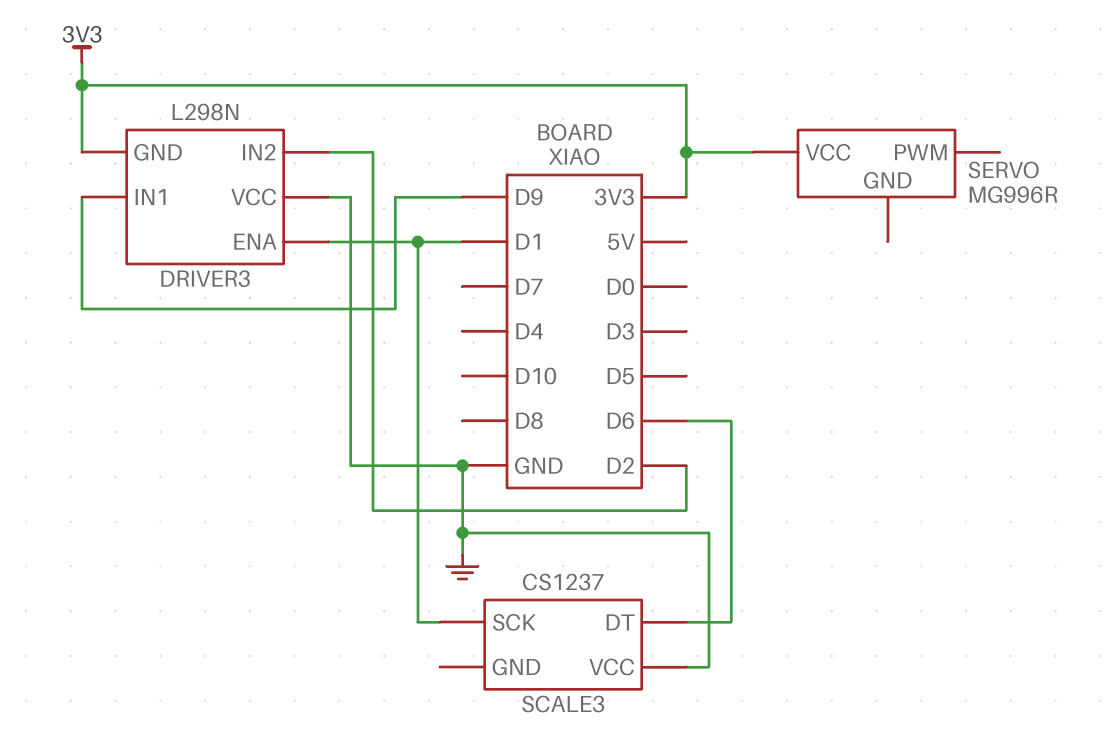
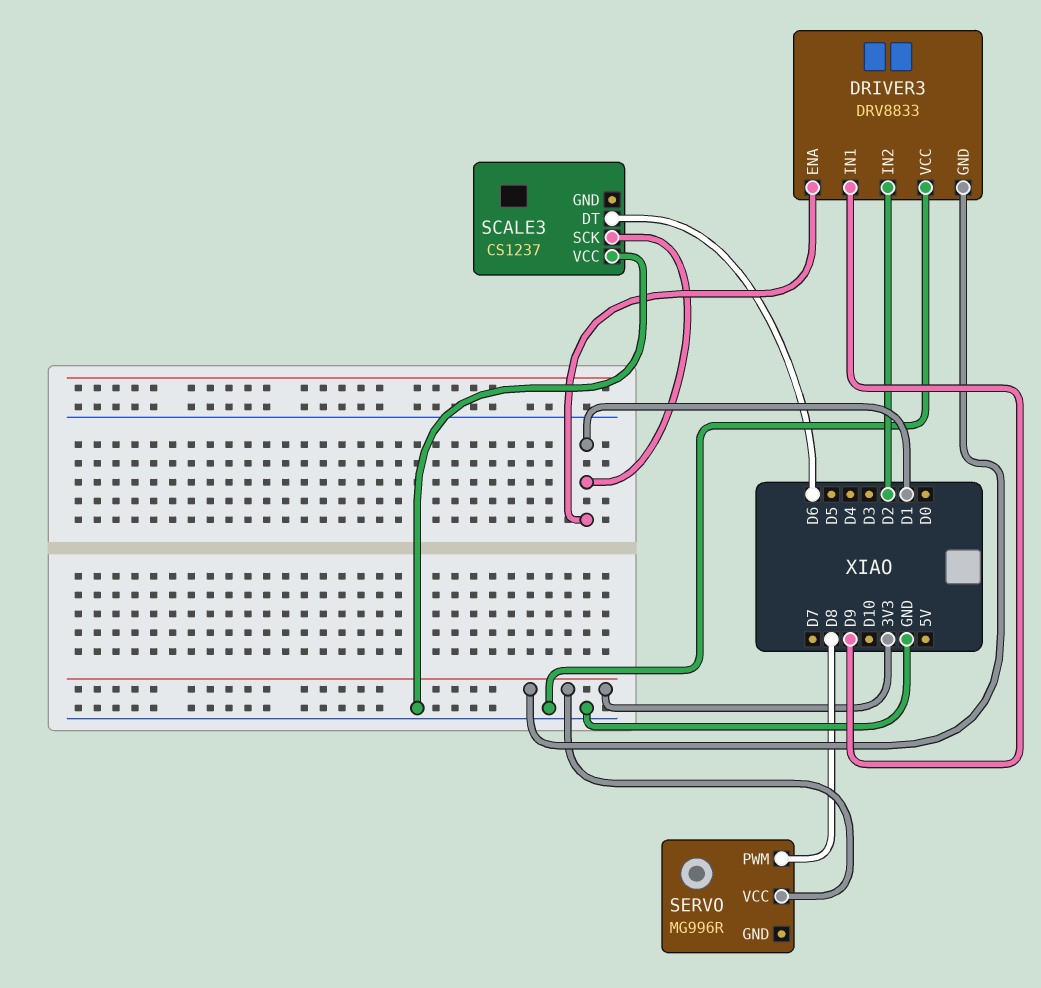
DRIVER3: L298N -> DRV8833
SERVO pin PWM: none -> D8

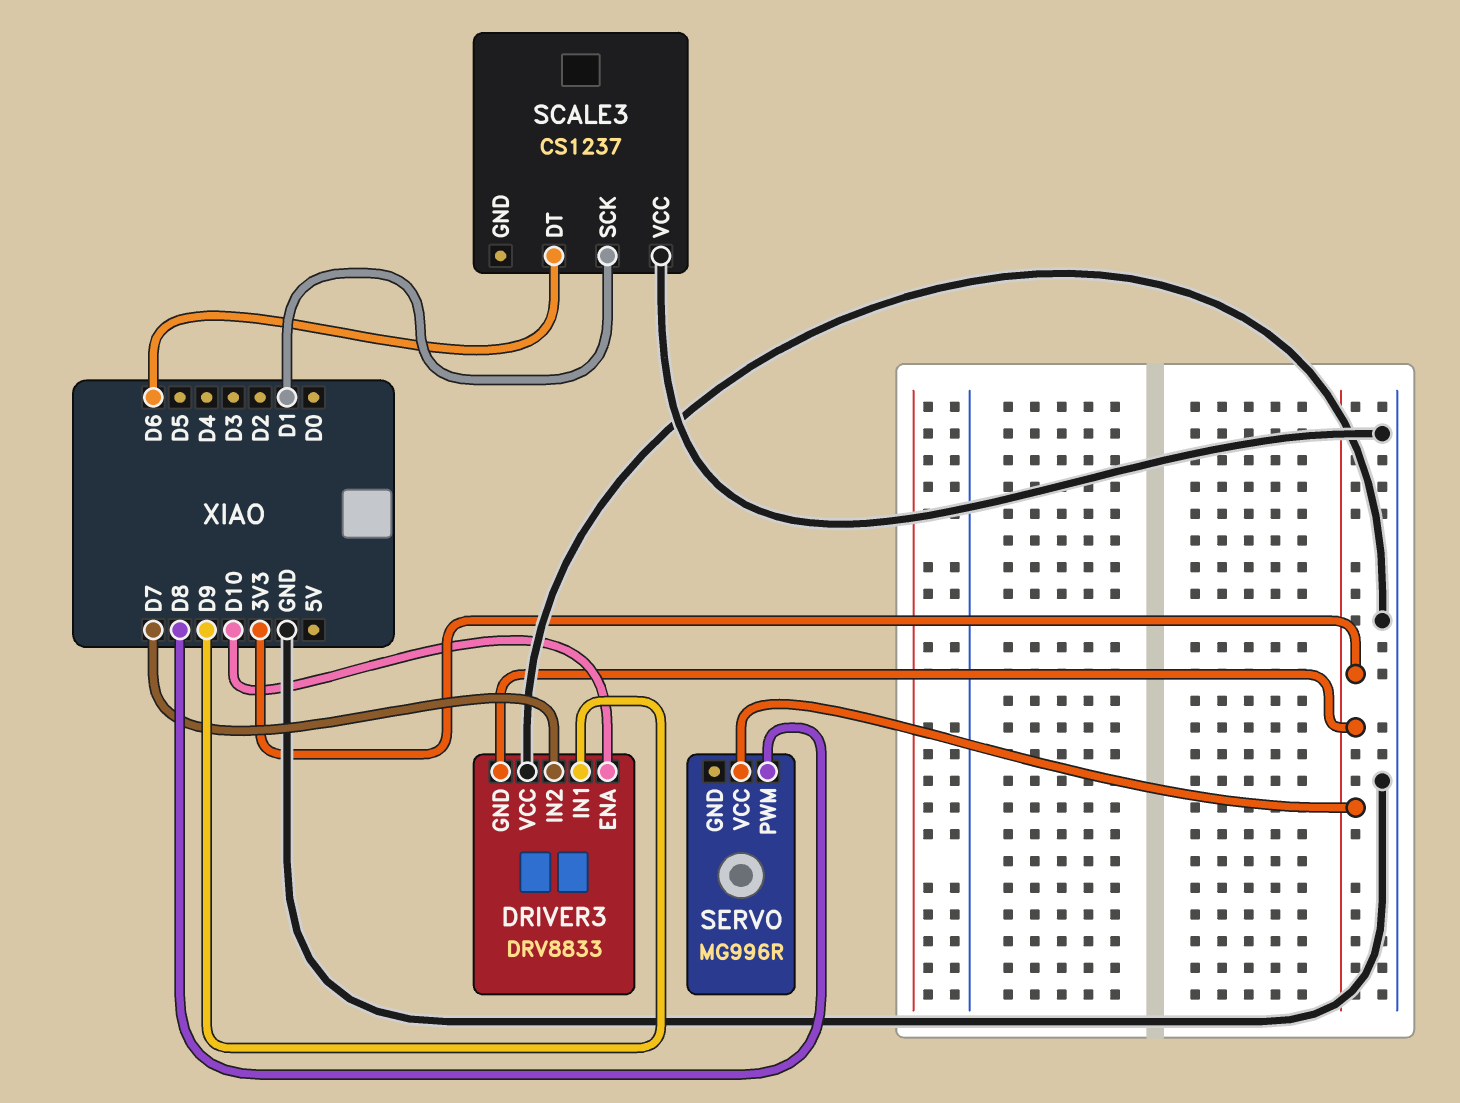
DRIVER3 pin ENA: D1 -> D10
DRIVER3 pin IN2: D2 -> D7

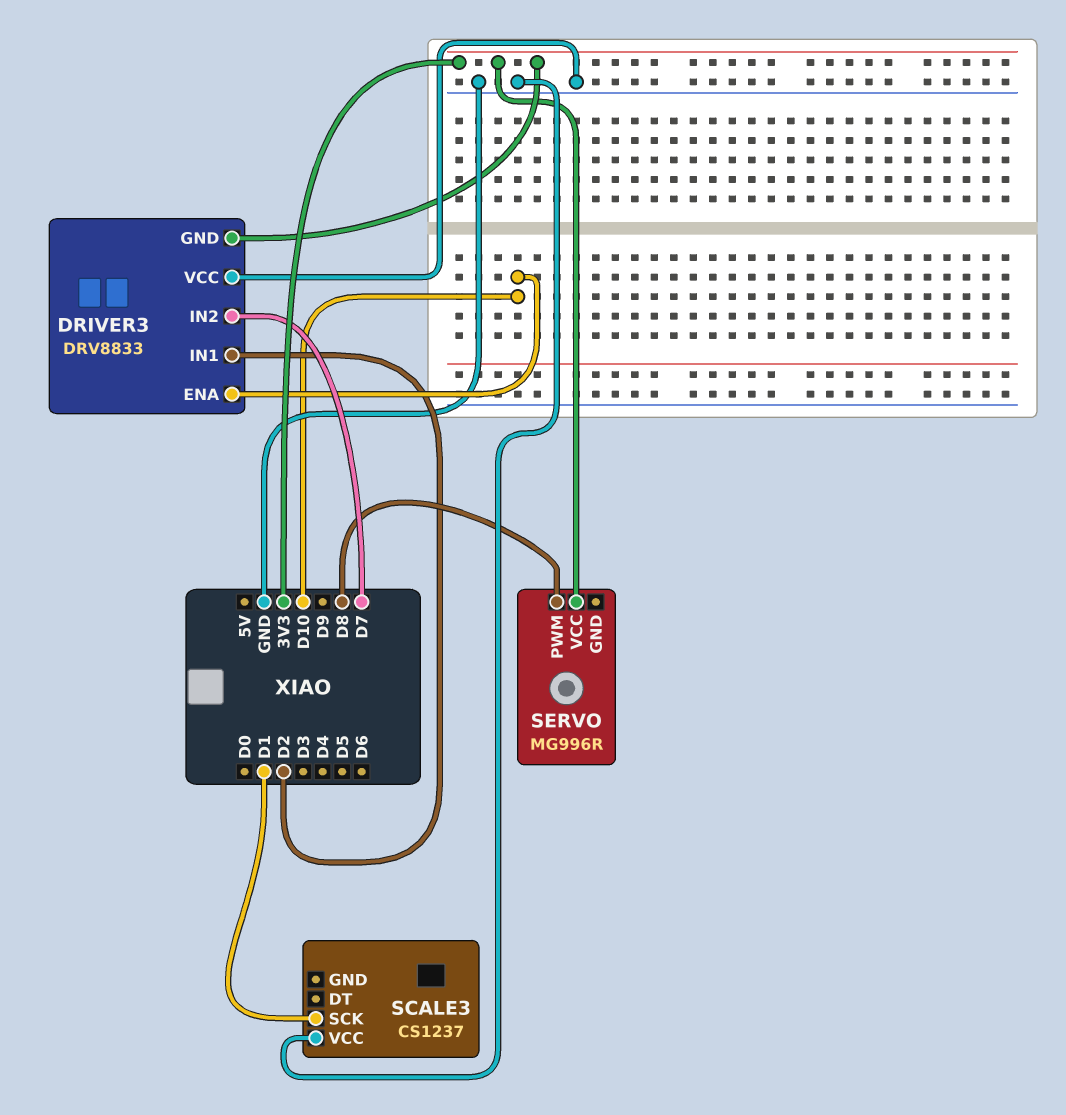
DRIVER3 pin IN1: D9 -> D2
SCALE3 pin DT: D6 -> none

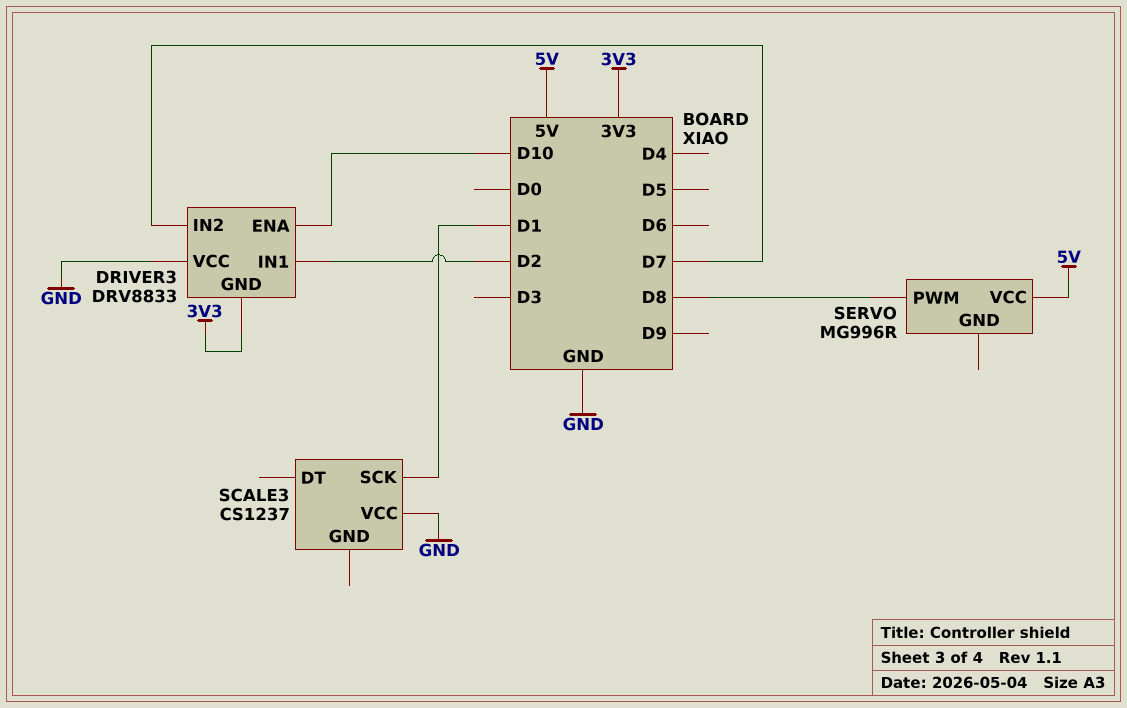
SERVO pin VCC: 3V3 -> 5V

